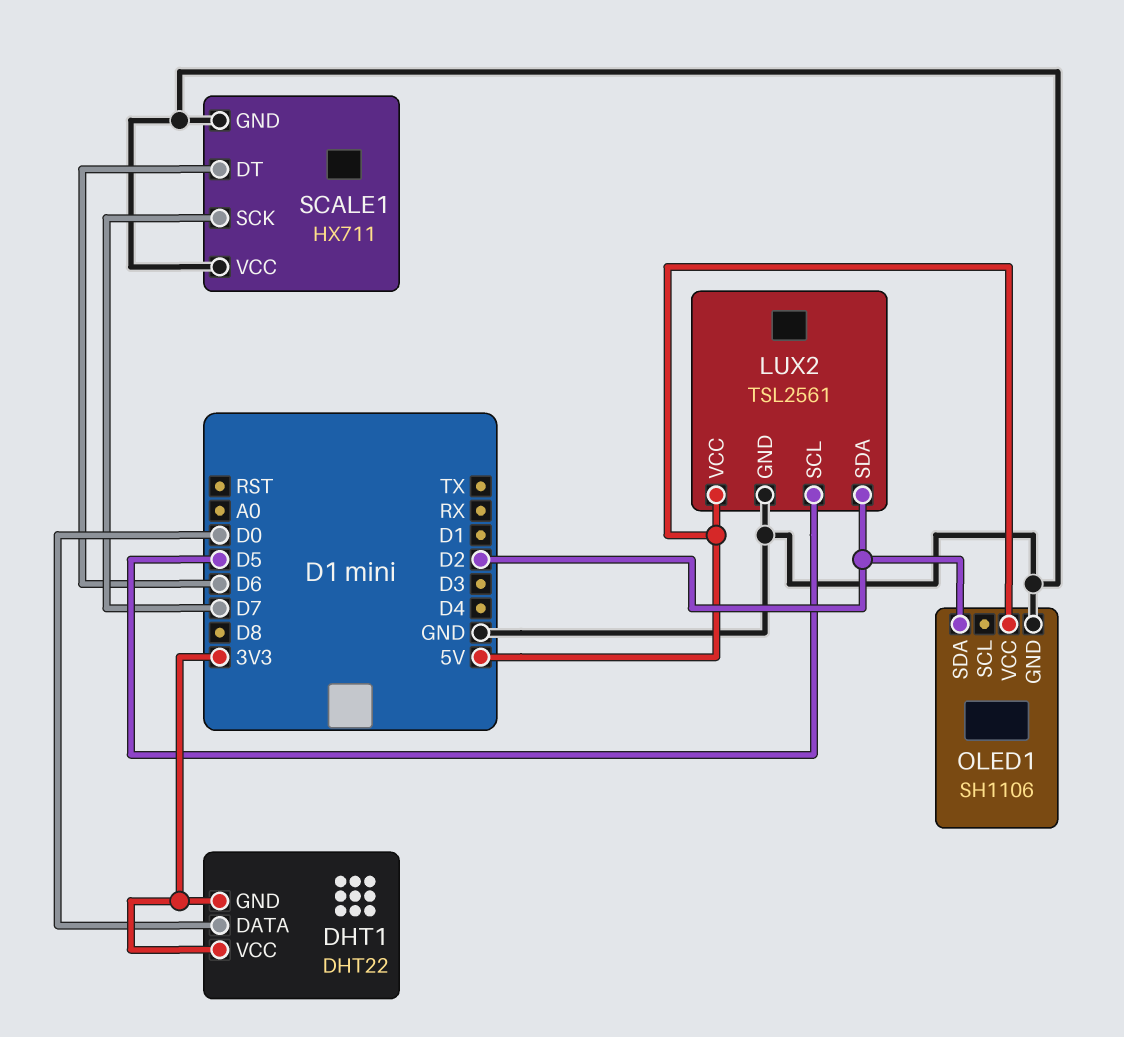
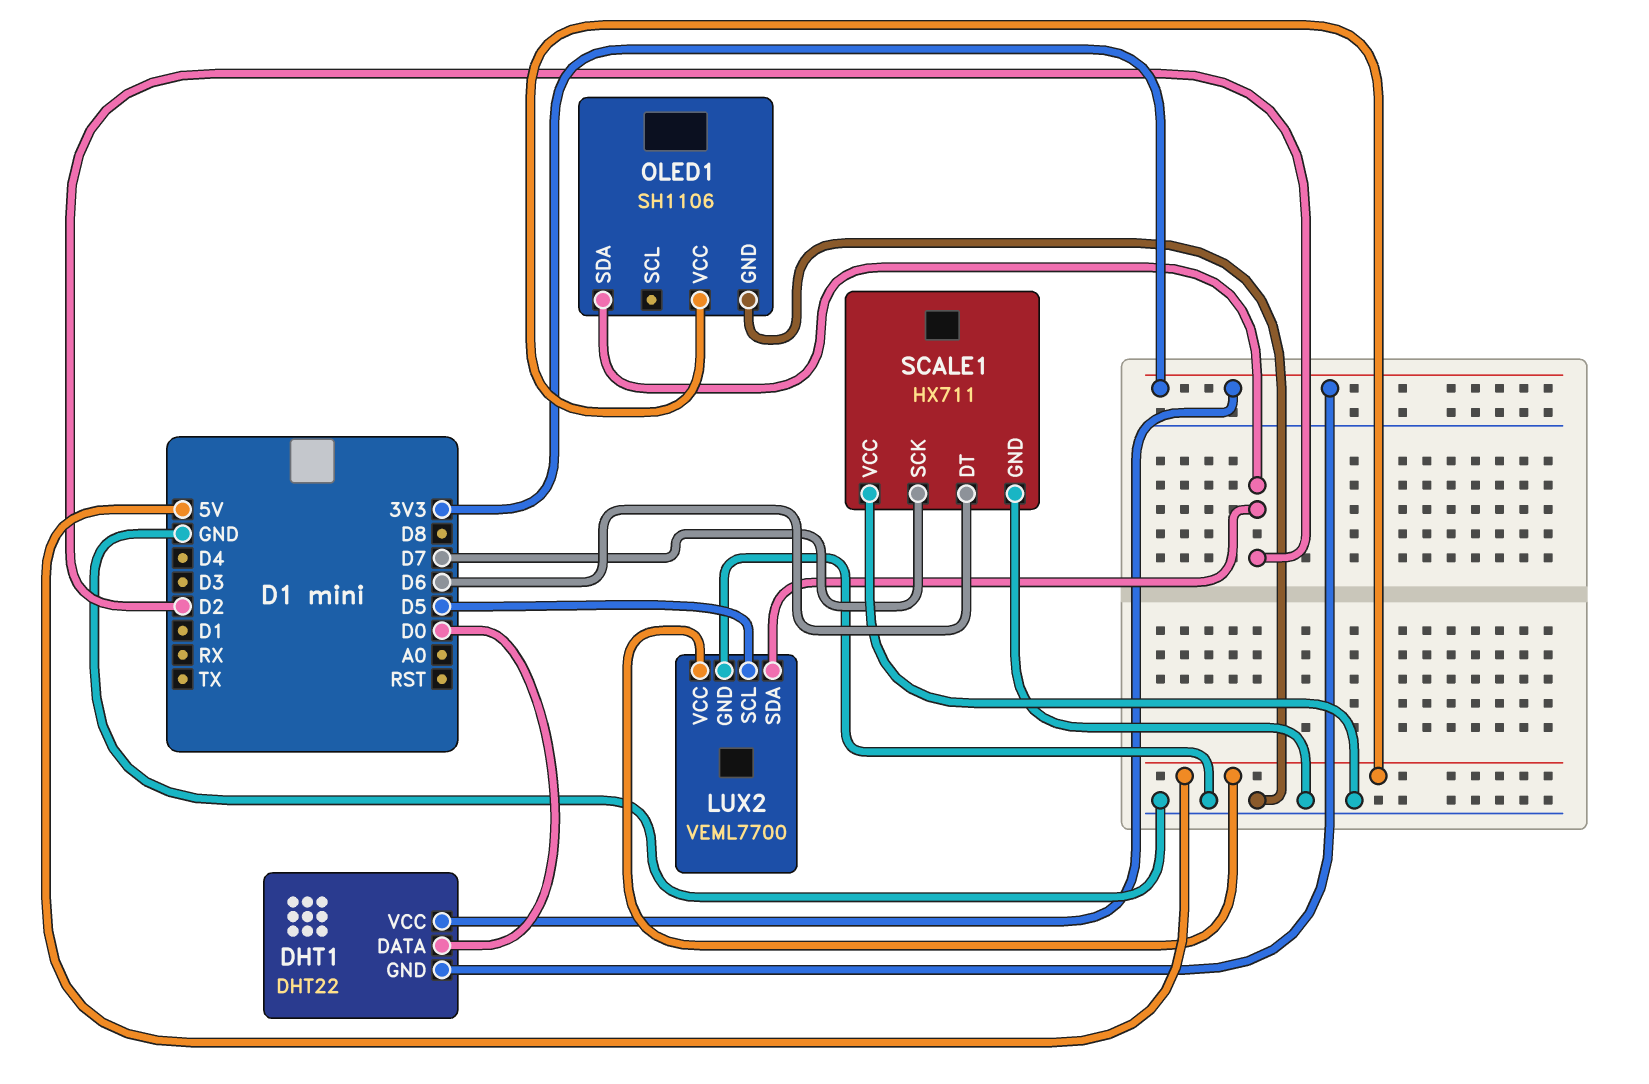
LUX2: TSL2561 -> VEML7700

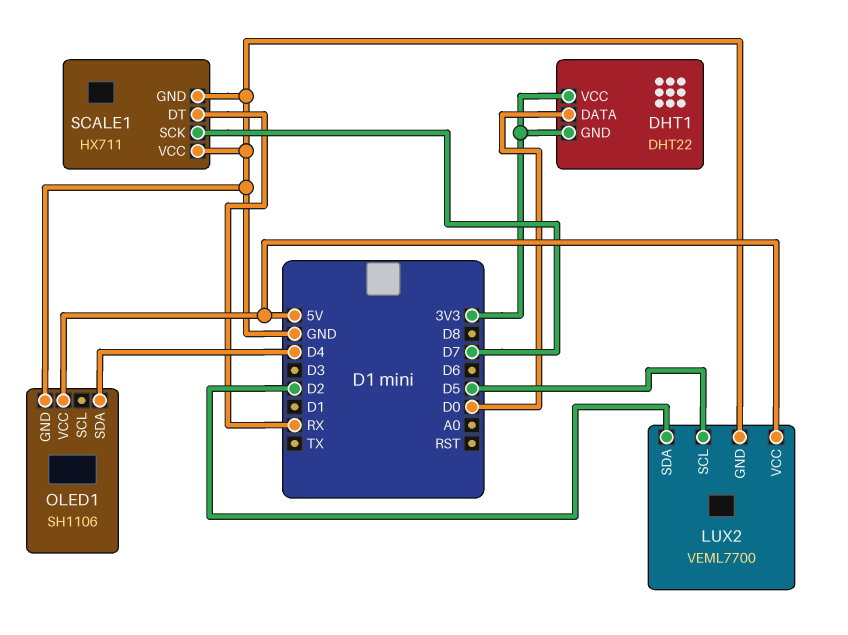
OLED1 pin SDA: D2 -> D4
SCALE1 pin DT: D6 -> RX

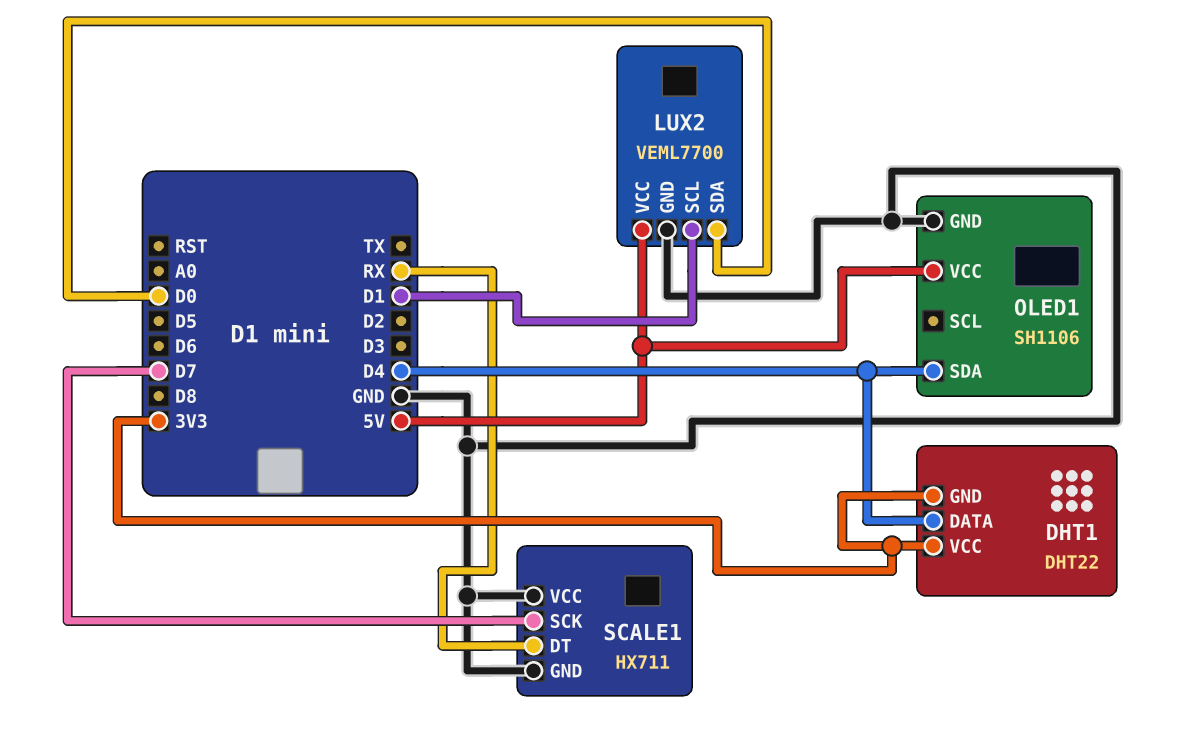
DHT1 pin DATA: D0 -> D4
LUX2 pin SCL: D5 -> D1
LUX2 pin SDA: D2 -> D0

